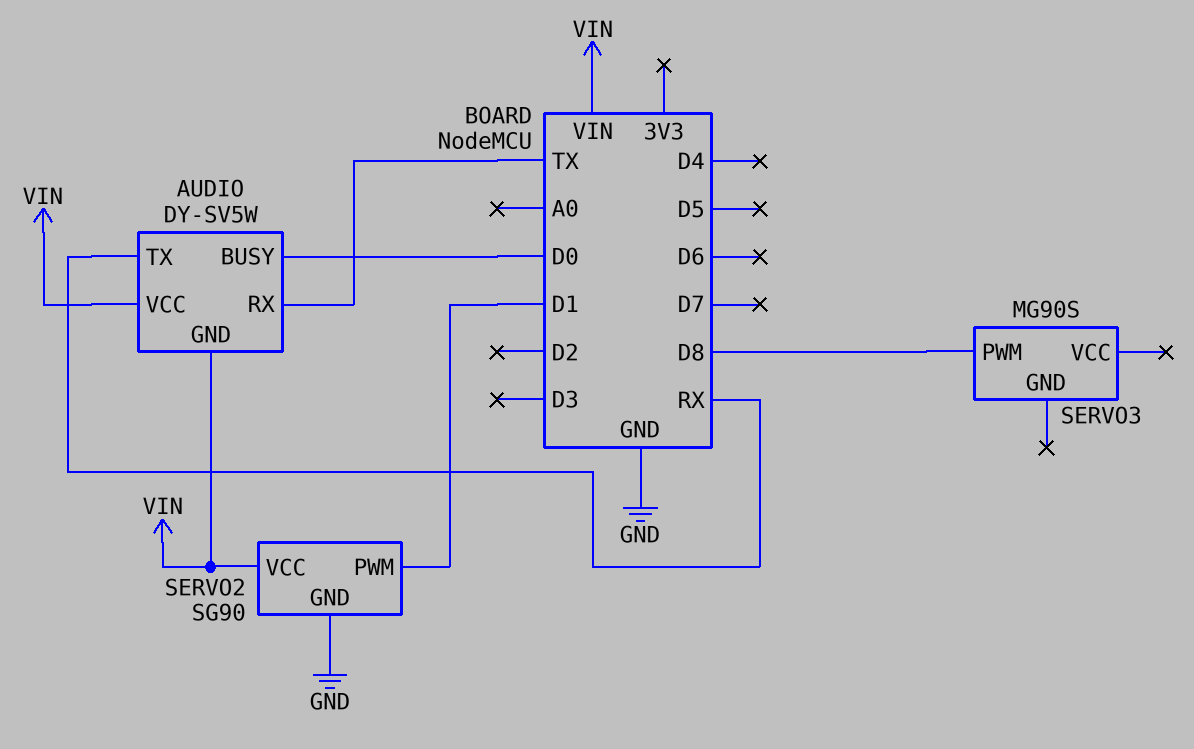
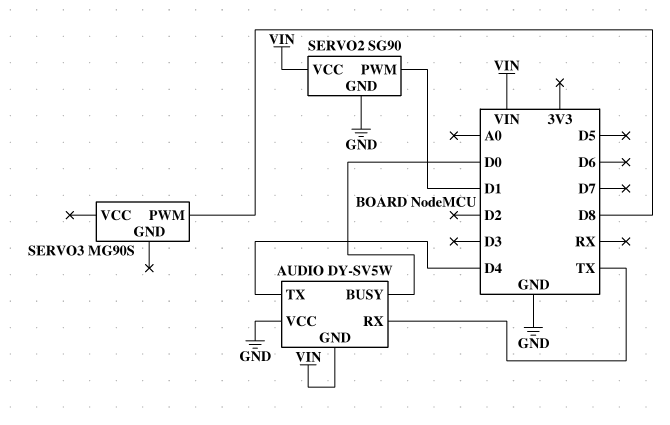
AUDIO pin TX: RX -> D4
AUDIO pin VCC: VIN -> GND

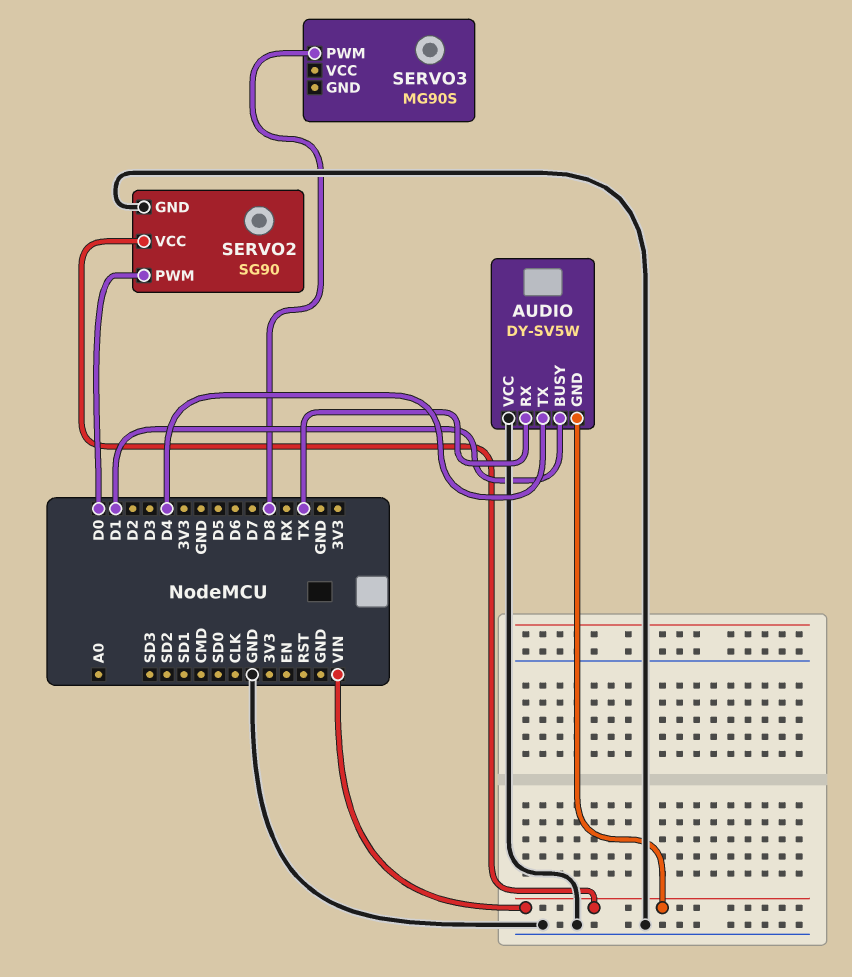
AUDIO pin BUSY: D0 -> D1
SERVO2 pin PWM: D1 -> D0

